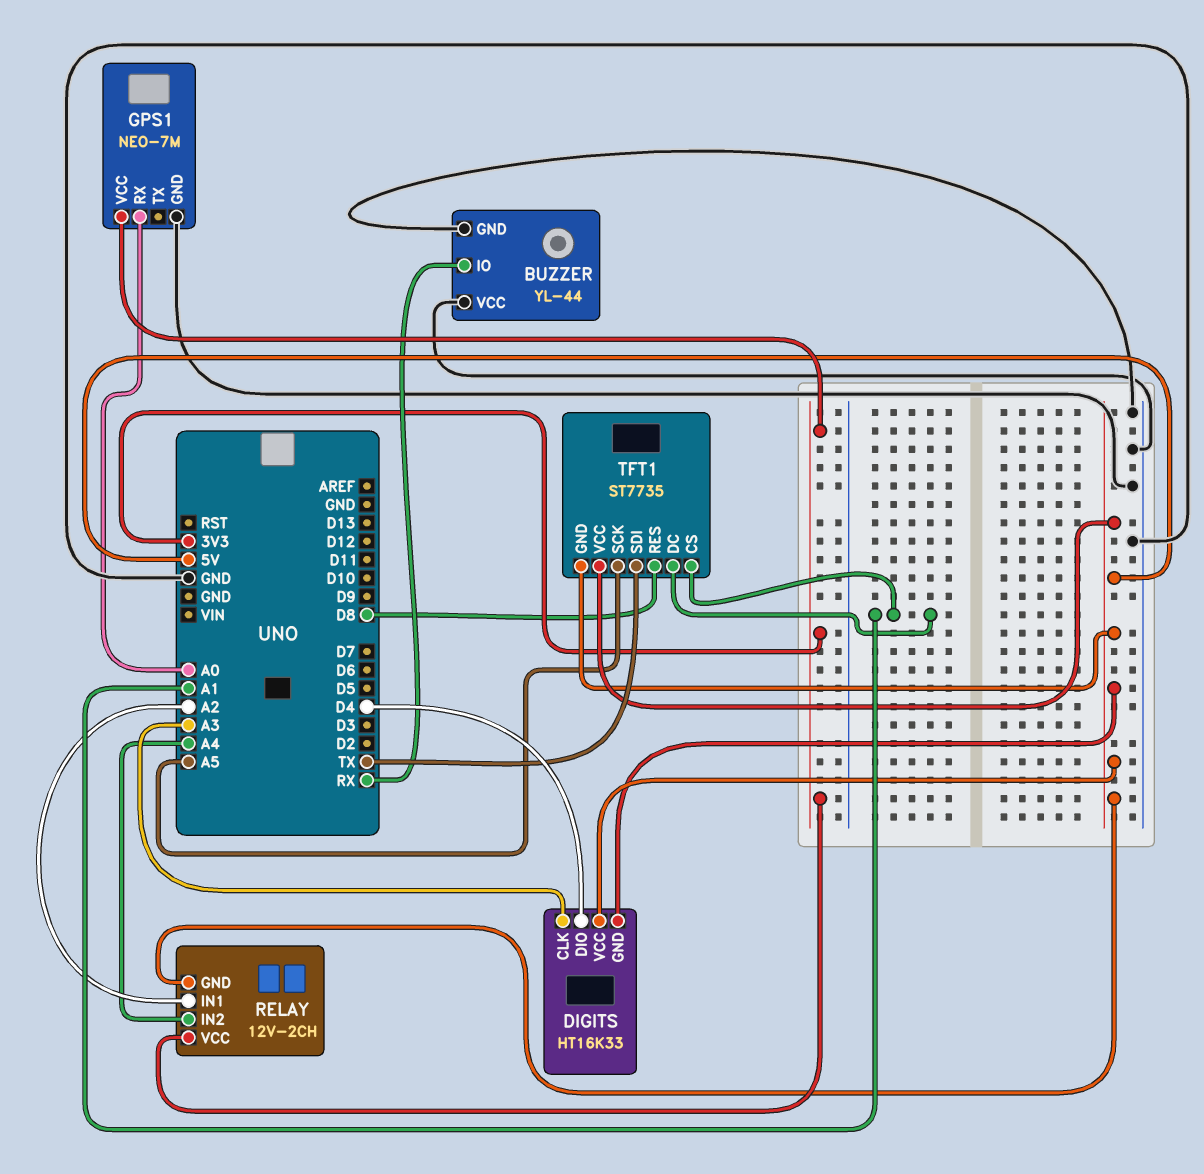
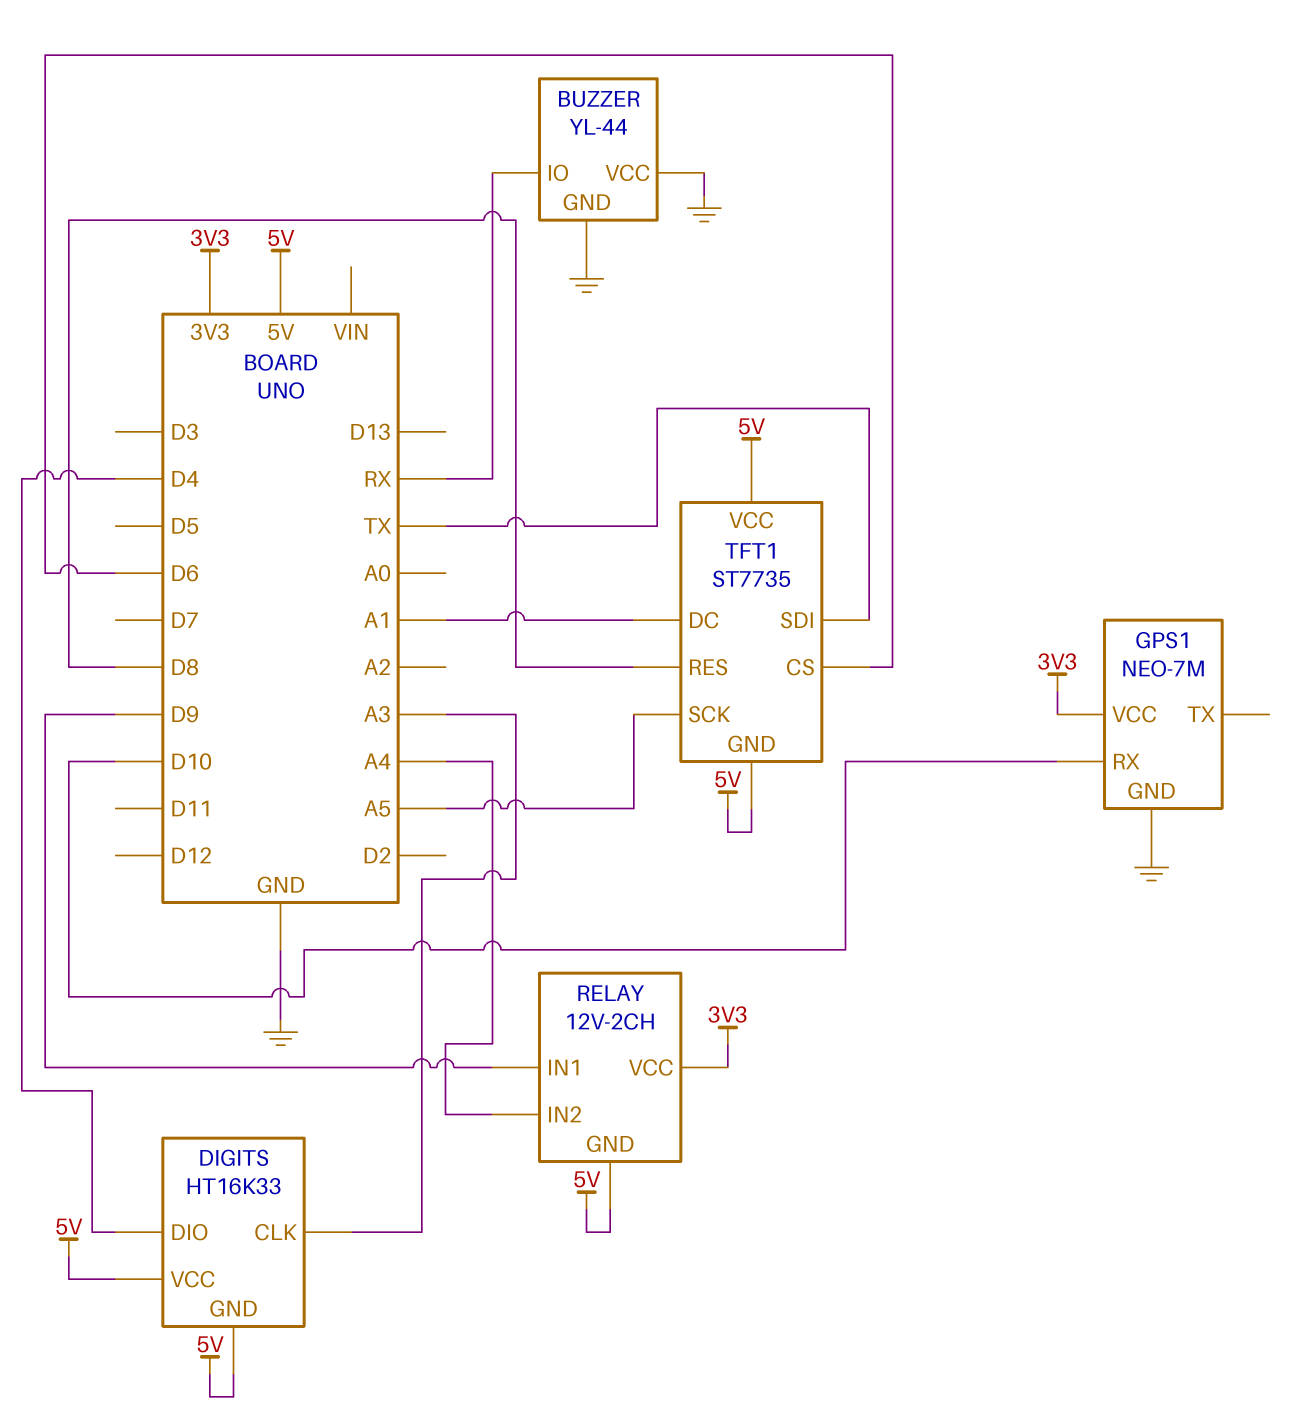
GPS1 pin RX: A0 -> D10
RELAY pin IN1: A2 -> D9
TFT1 pin CS: A1 -> D6

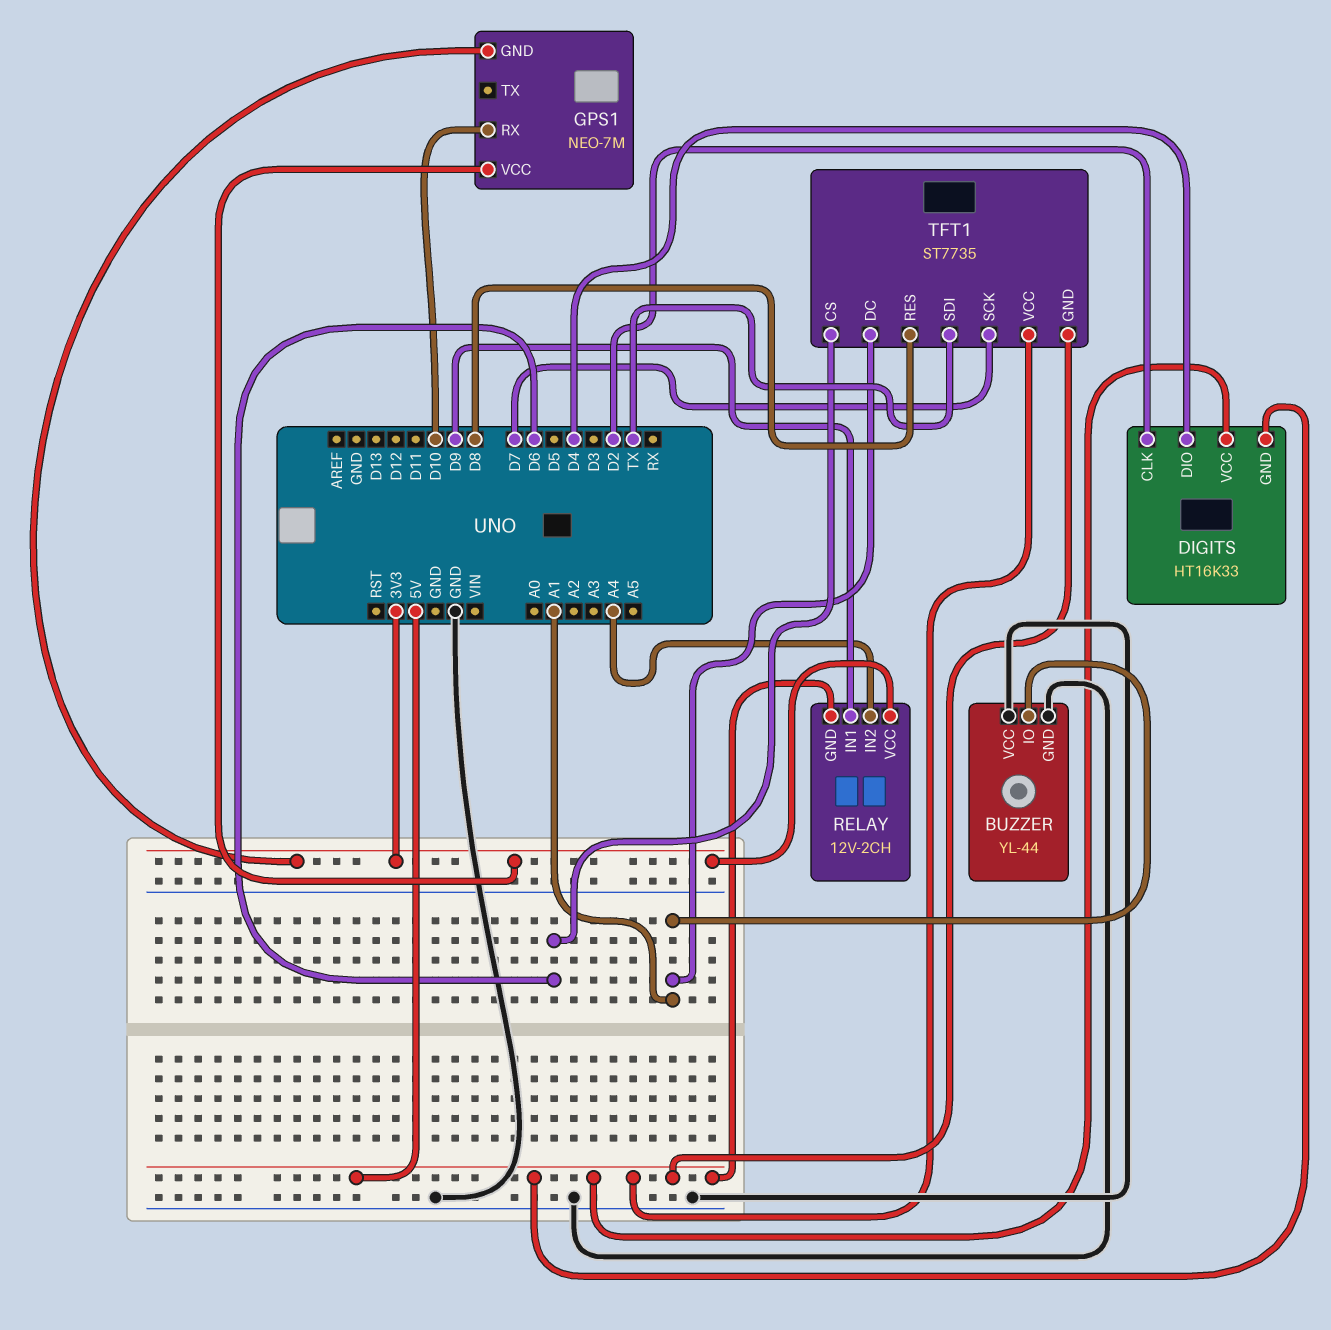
BUZZER pin IO: RX -> A1
DIGITS pin CLK: A3 -> D2
GPS1 pin GND: GND -> 3V3
TFT1 pin SCK: A5 -> D7

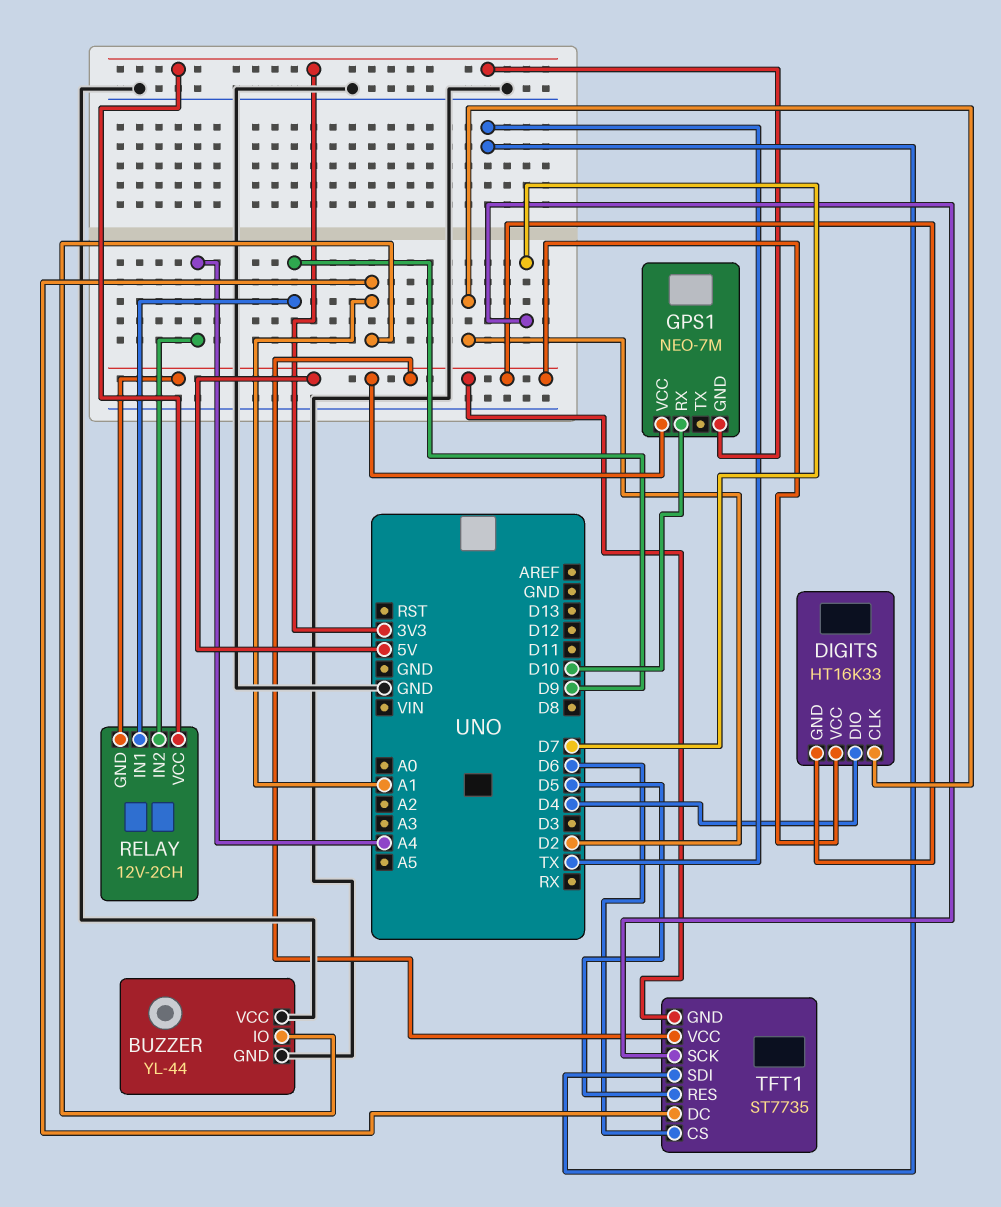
GPS1 pin VCC: 3V3 -> 5V
TFT1 pin RES: D8 -> D5

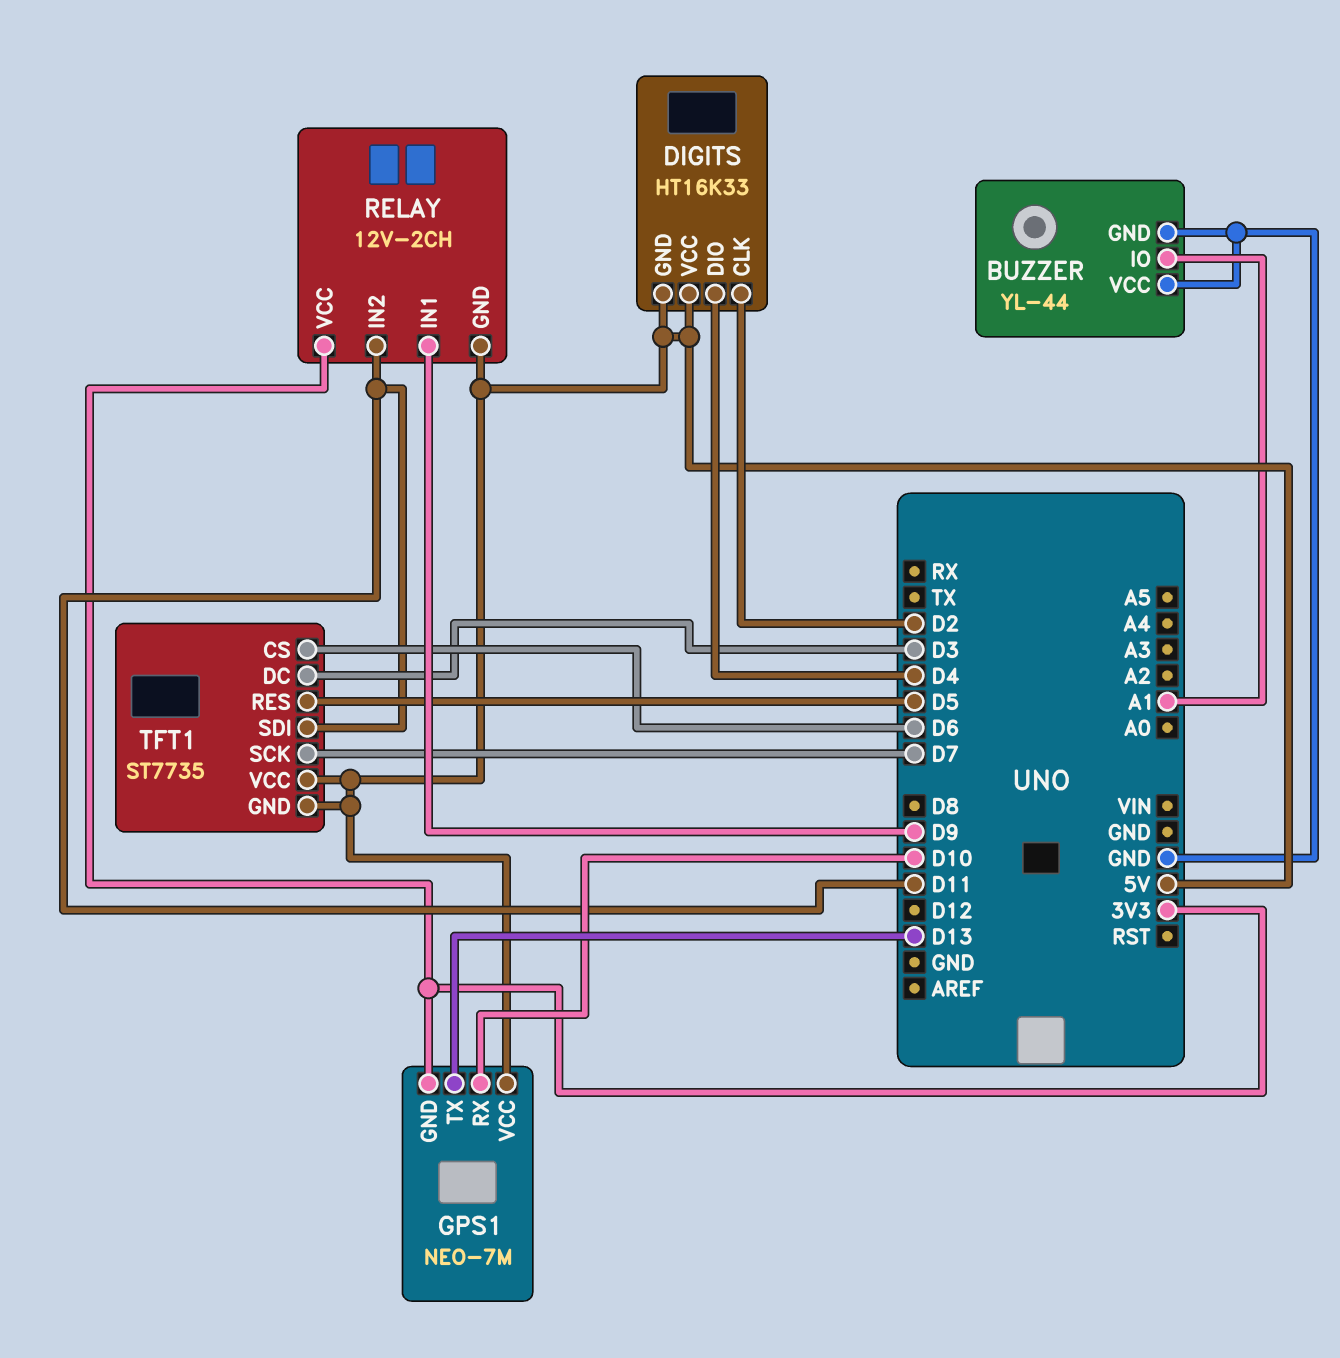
GPS1 pin TX: none -> D13
RELAY pin IN2: A4 -> D11
TFT1 pin DC: A1 -> D3
TFT1 pin SDI: TX -> D11

